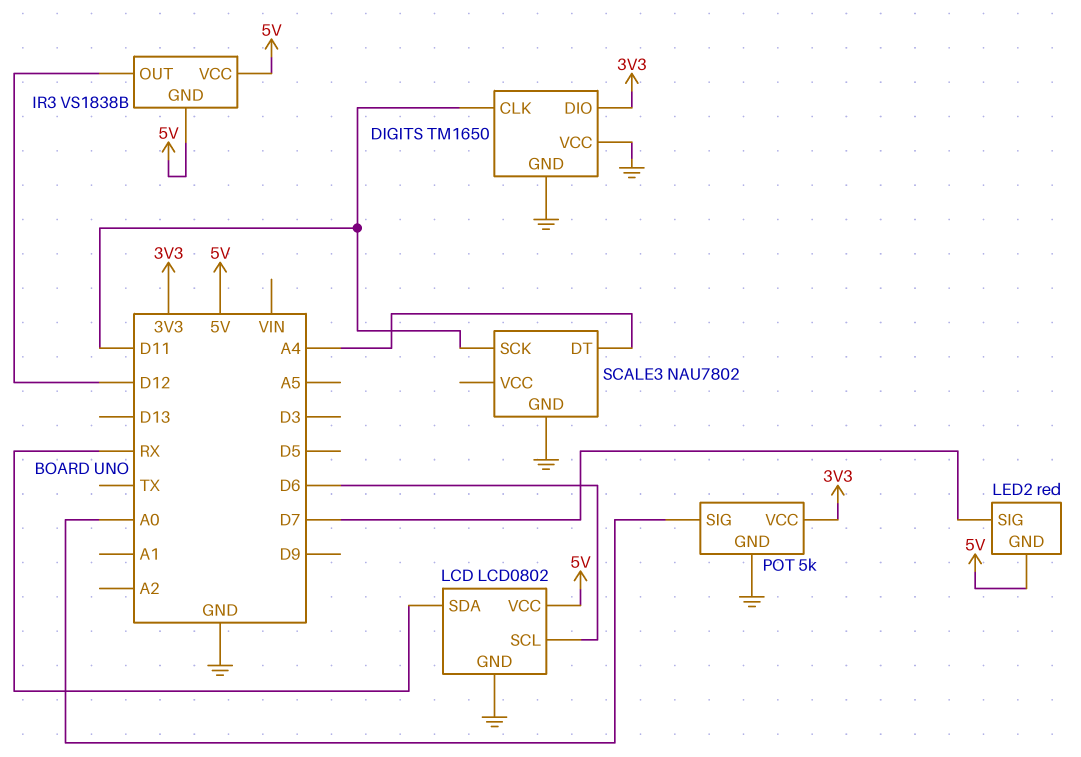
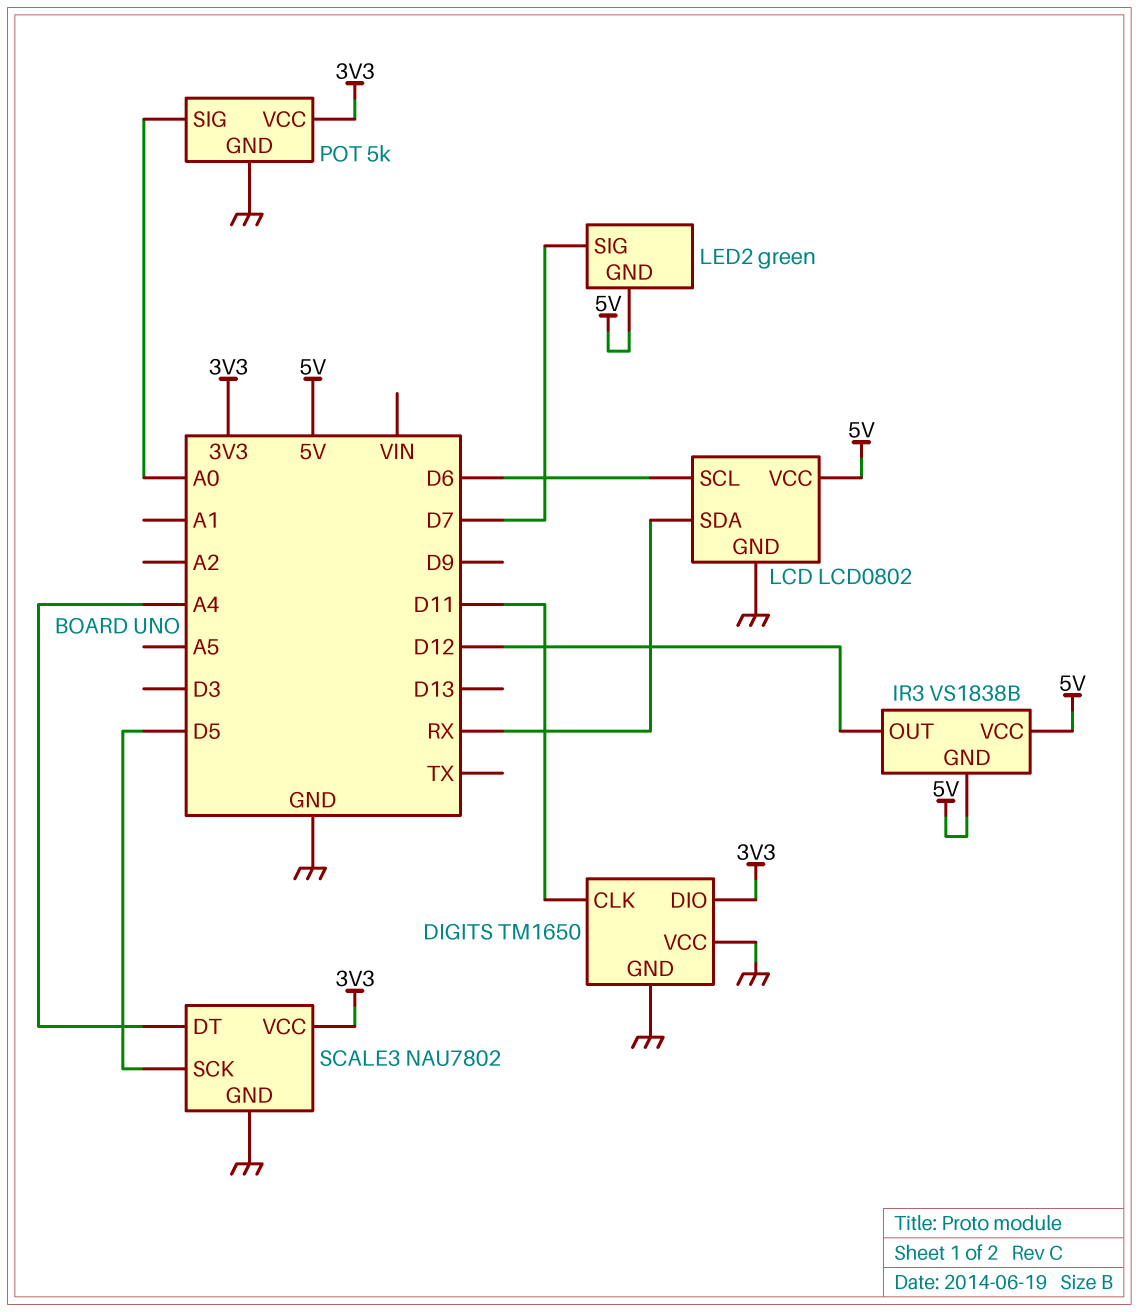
LED2: red -> green
SCALE3 pin SCK: D11 -> D5
SCALE3 pin VCC: none -> 3V3

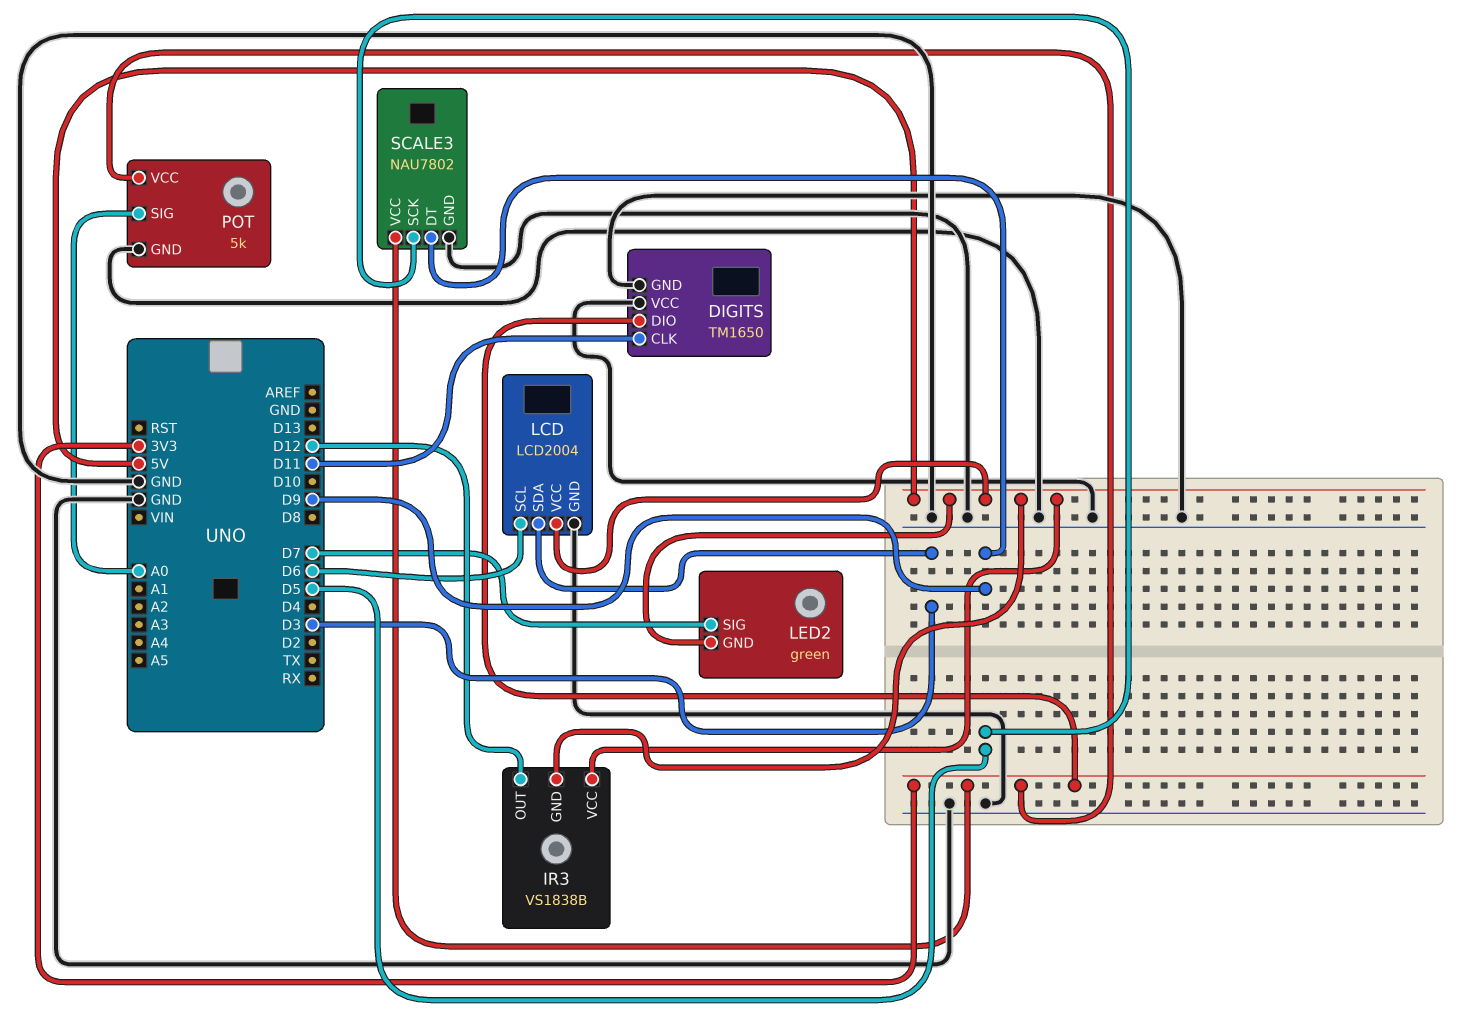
LCD: LCD0802 -> LCD2004
LCD pin SDA: RX -> D3
SCALE3 pin DT: A4 -> D9

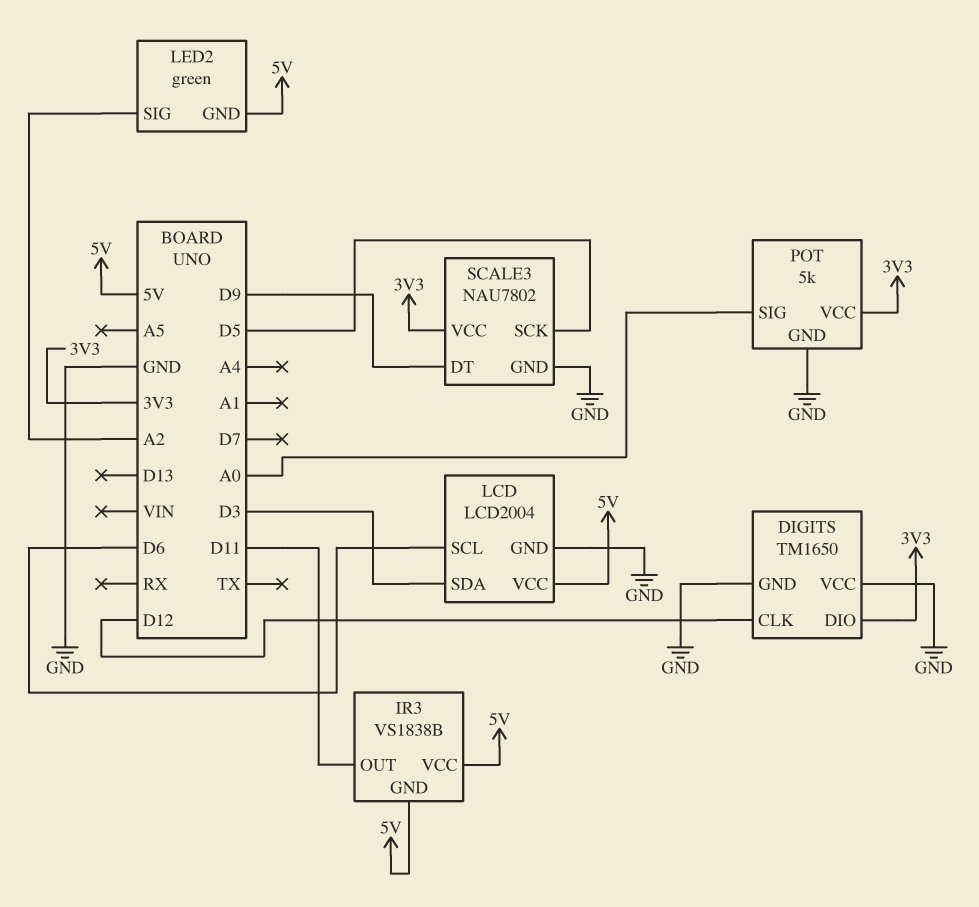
DIGITS pin CLK: D11 -> D12
IR3 pin OUT: D12 -> D11
LED2 pin SIG: D7 -> A2

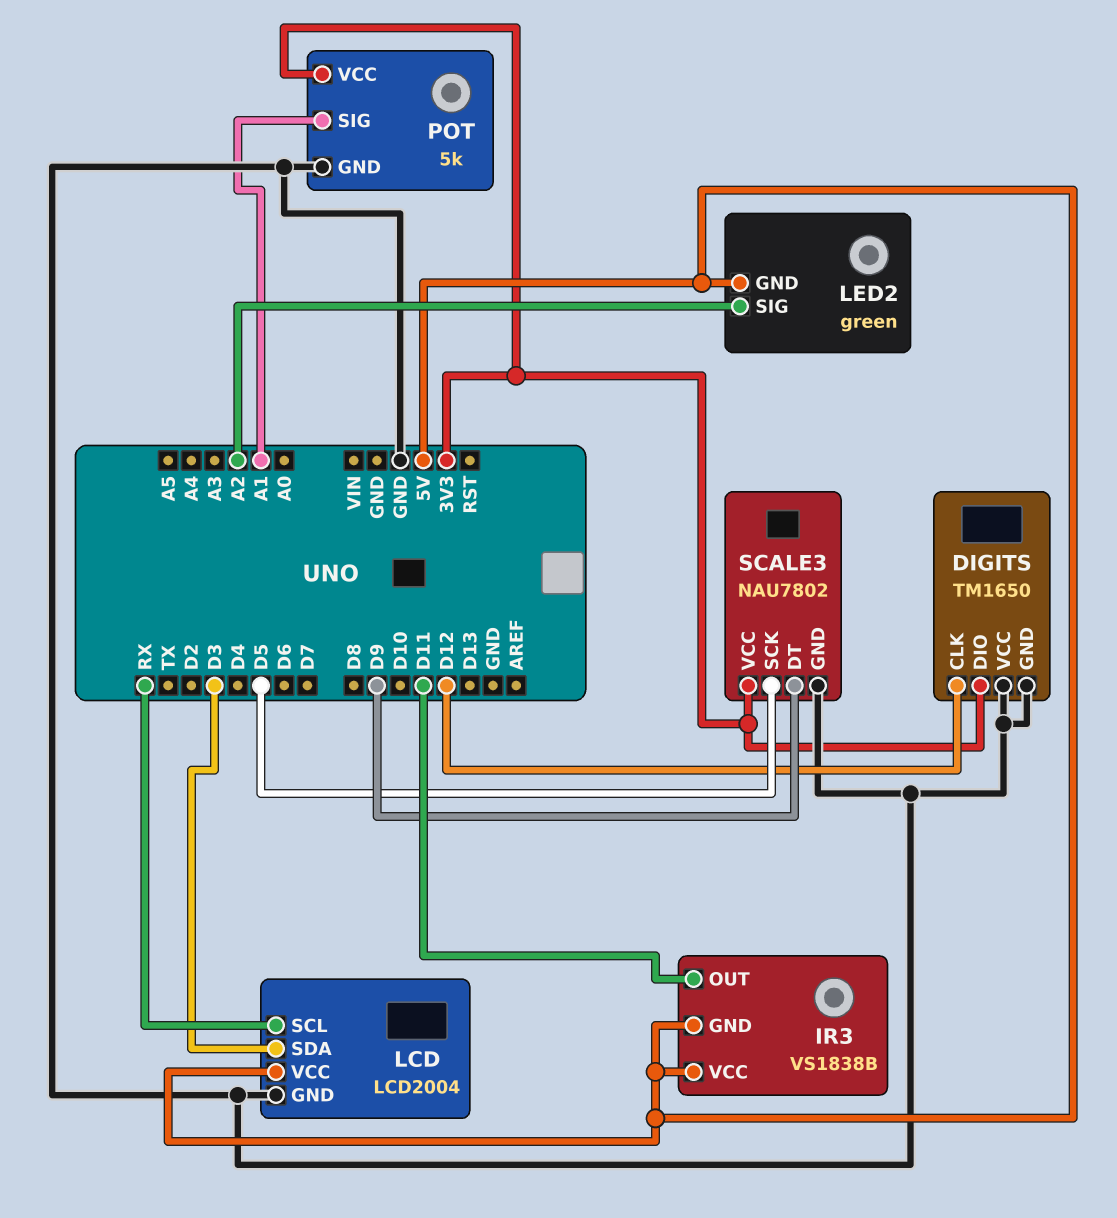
LCD pin SCL: D6 -> RX
POT pin SIG: A0 -> A1

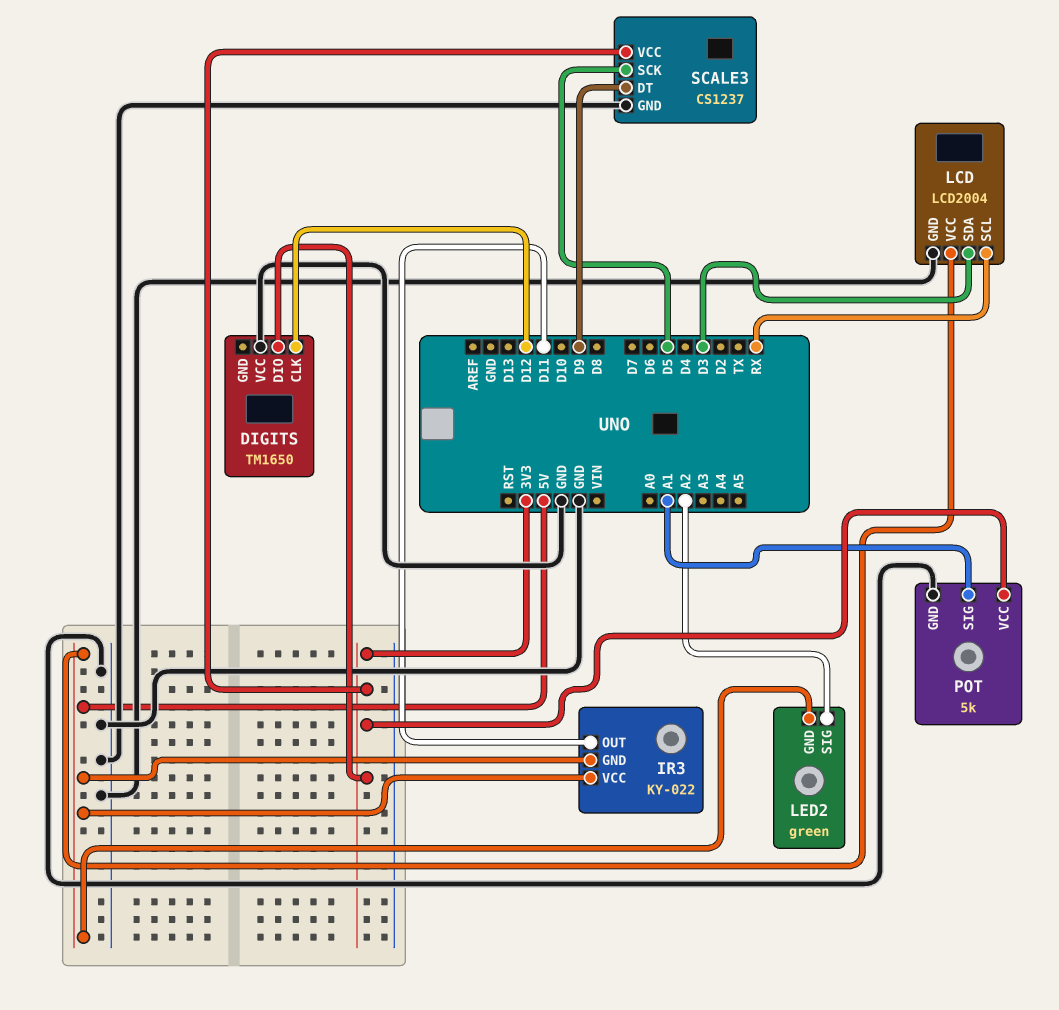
DIGITS pin GND: GND -> none
IR3: VS1838B -> KY-022
SCALE3: NAU7802 -> CS1237

